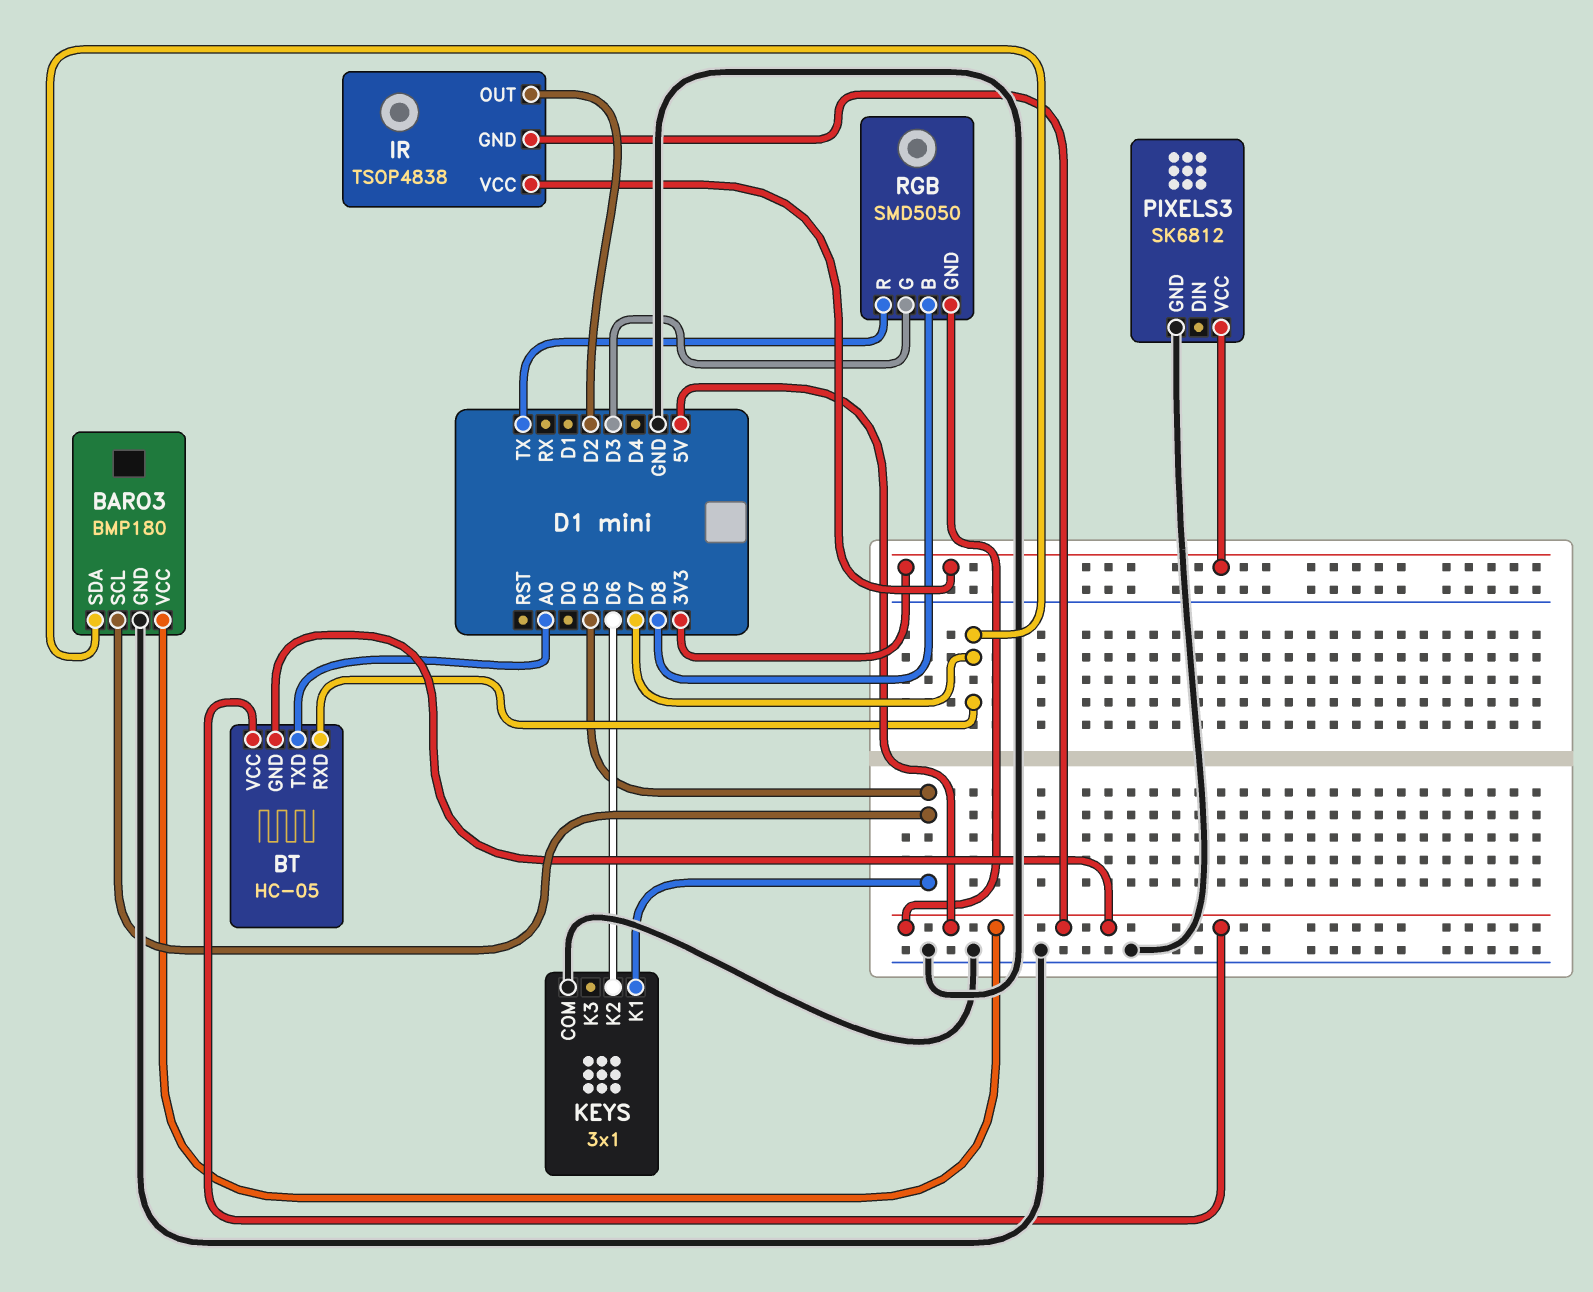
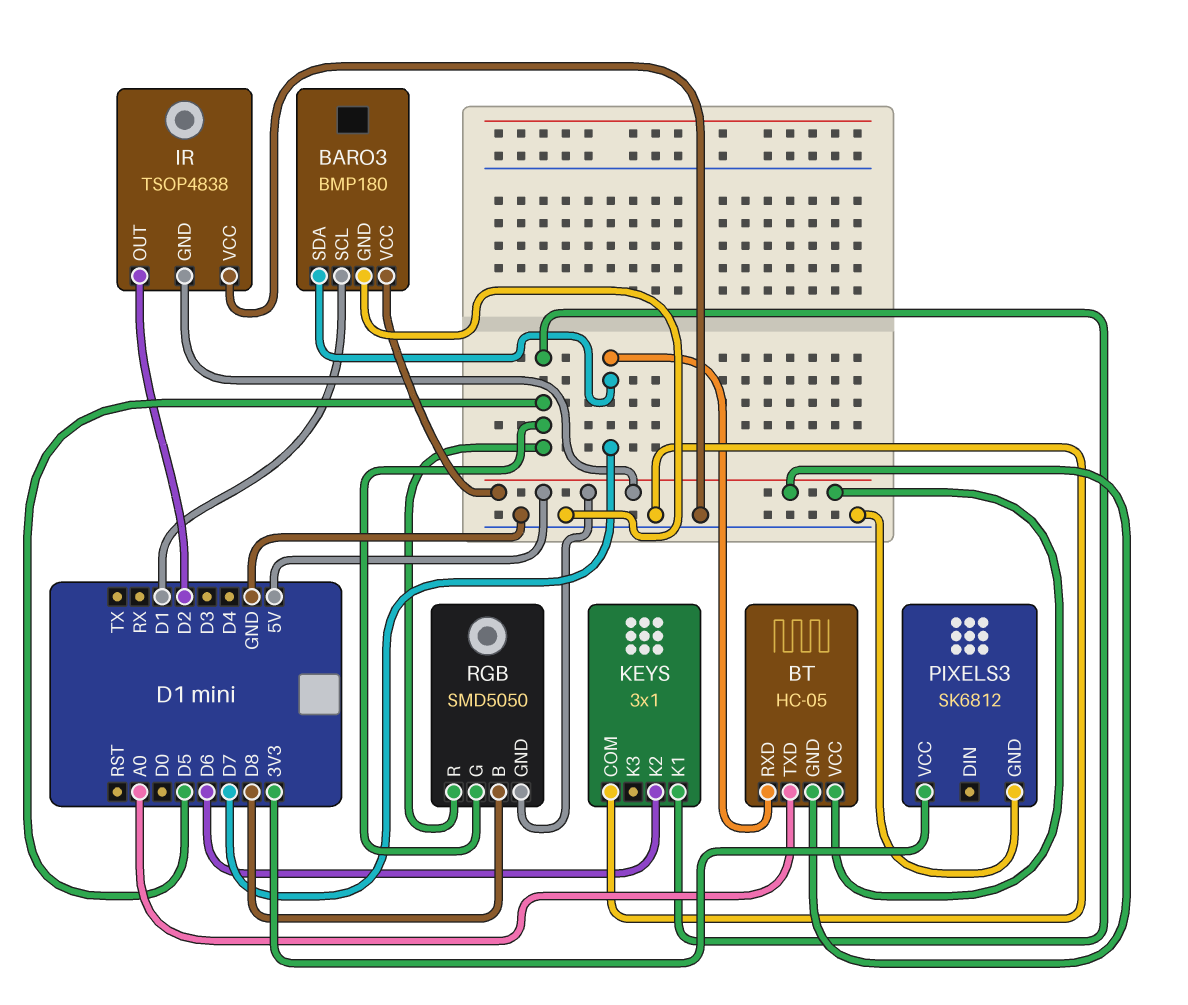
BARO3 pin SCL: D5 -> D1
IR pin VCC: 3V3 -> GND
RGB pin G: D3 -> D5
RGB pin R: TX -> D5

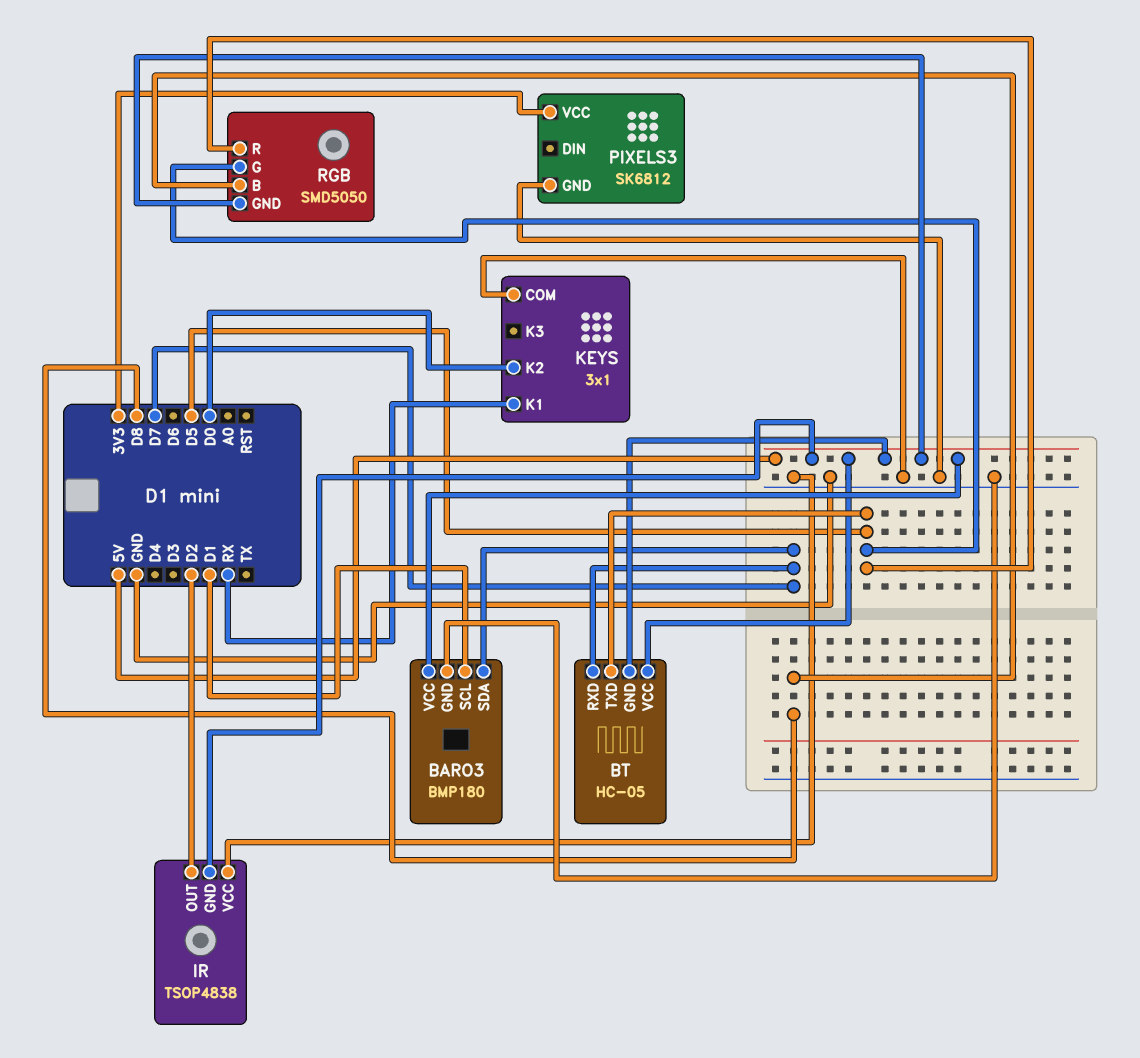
BT pin TXD: A0 -> D5
KEYS pin K1: D5 -> RX
KEYS pin K2: D6 -> D0

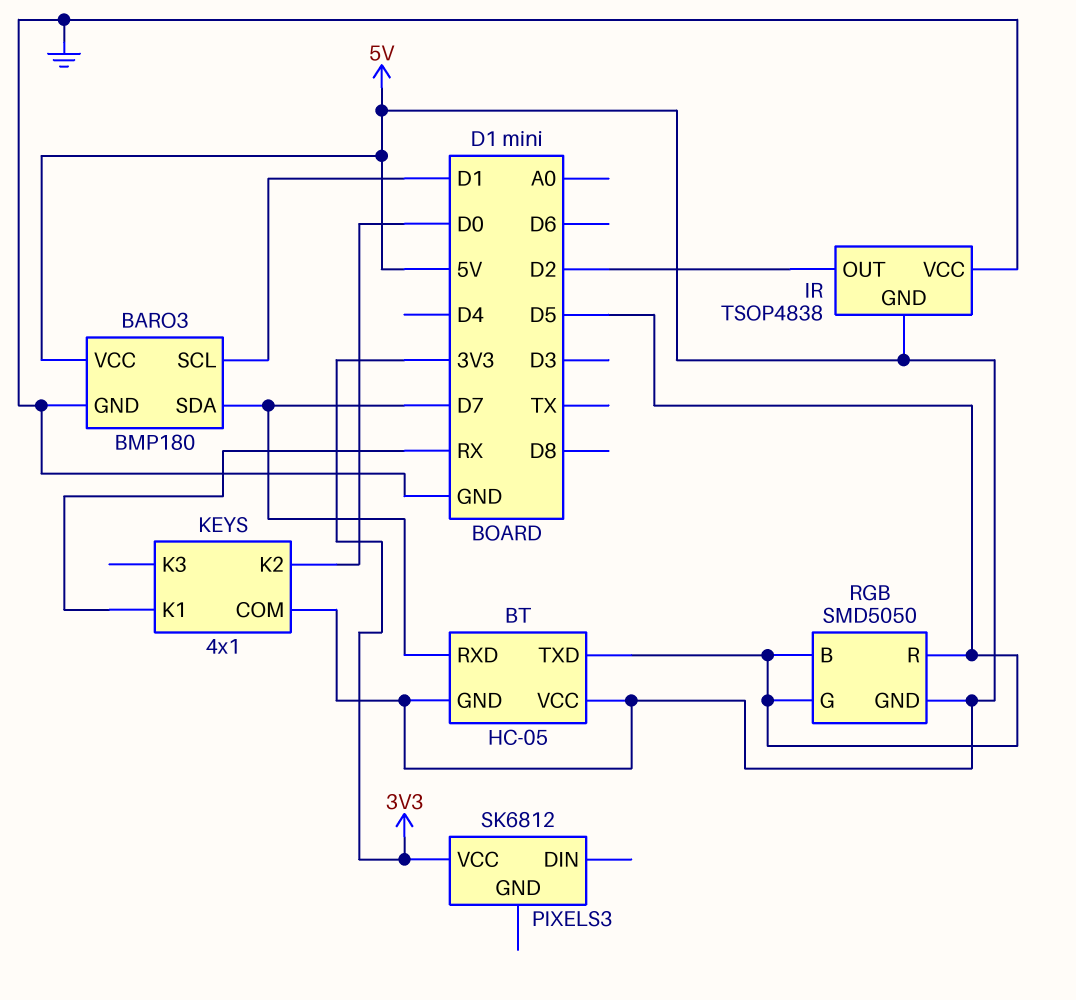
KEYS: 3x1 -> 4x1
KEYS pin COM: GND -> 5V
PIXELS3 pin GND: GND -> none
RGB pin B: D8 -> D5

